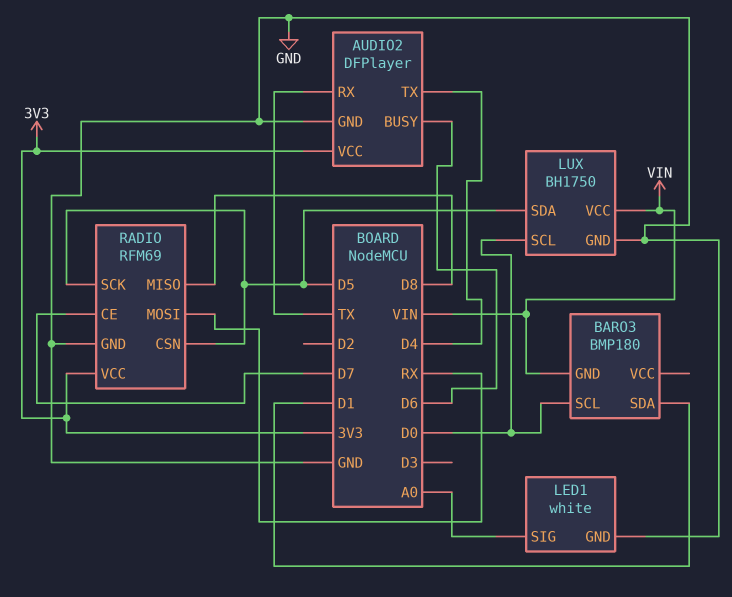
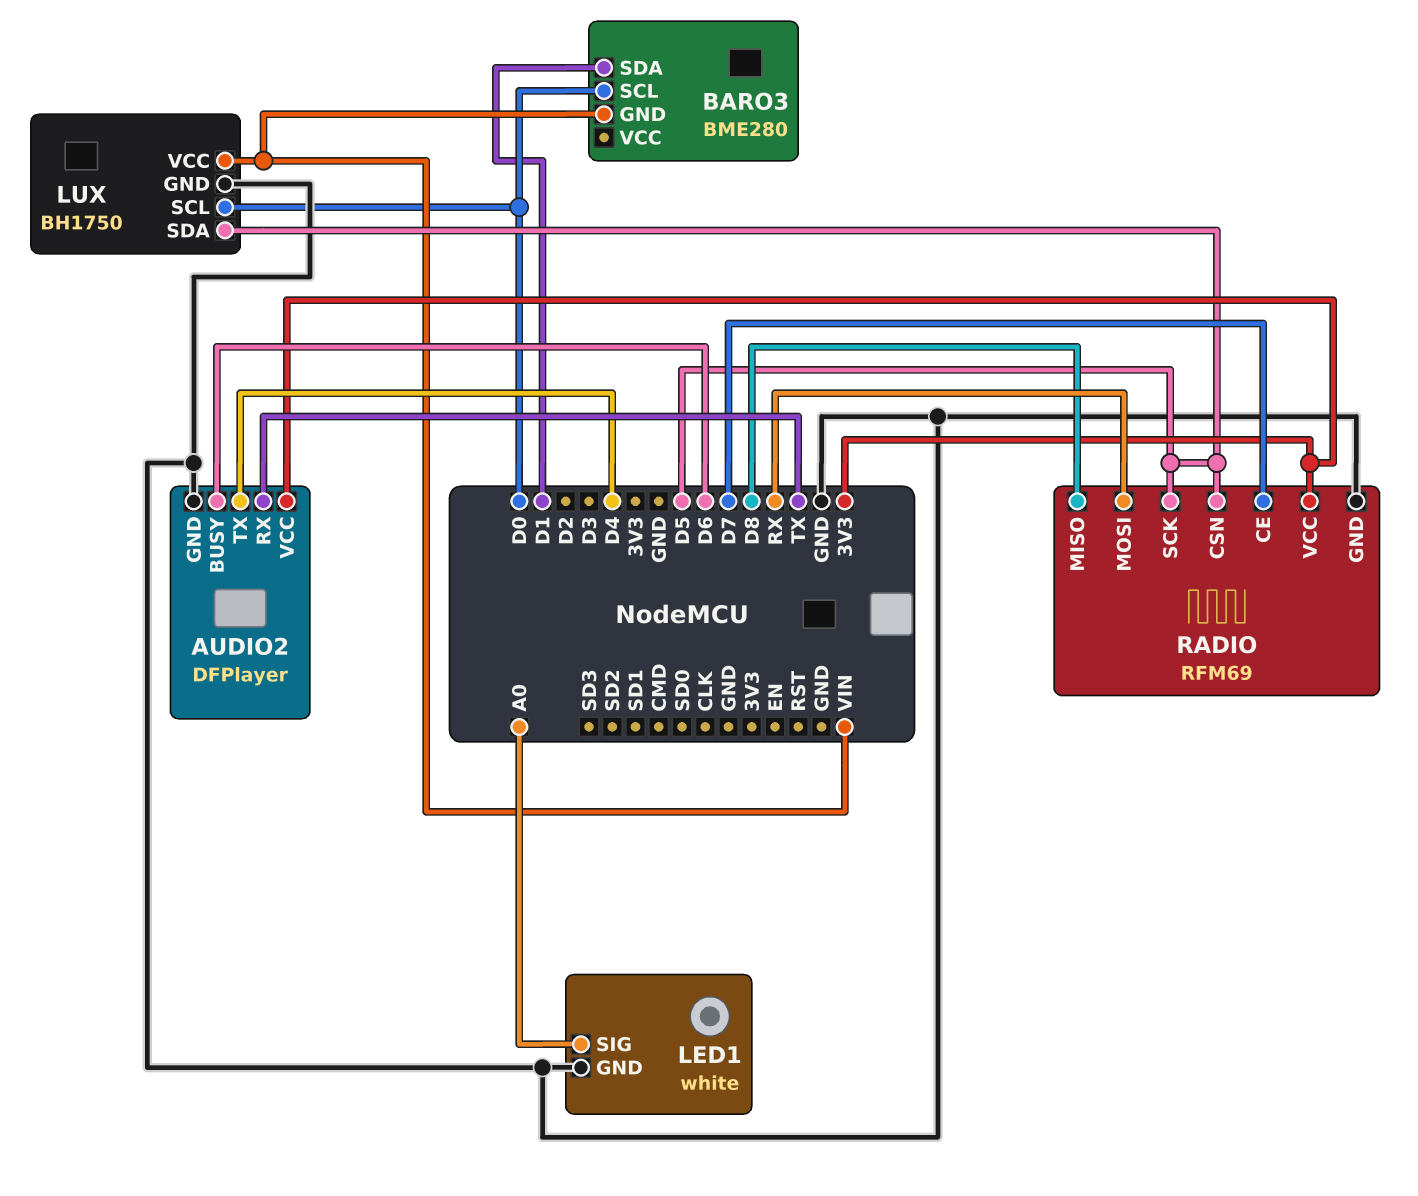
BARO3: BMP180 -> BME280

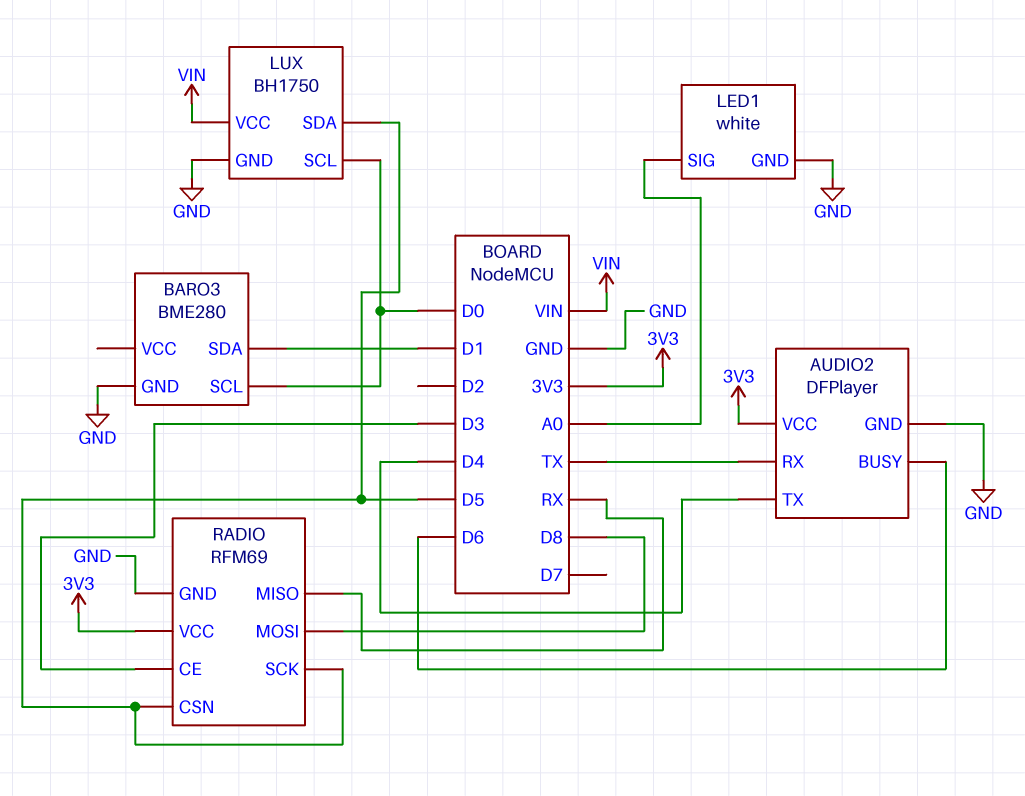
BARO3 pin GND: VIN -> GND
RADIO pin CE: D7 -> D3
RADIO pin MISO: D8 -> RX
RADIO pin MOSI: RX -> D8

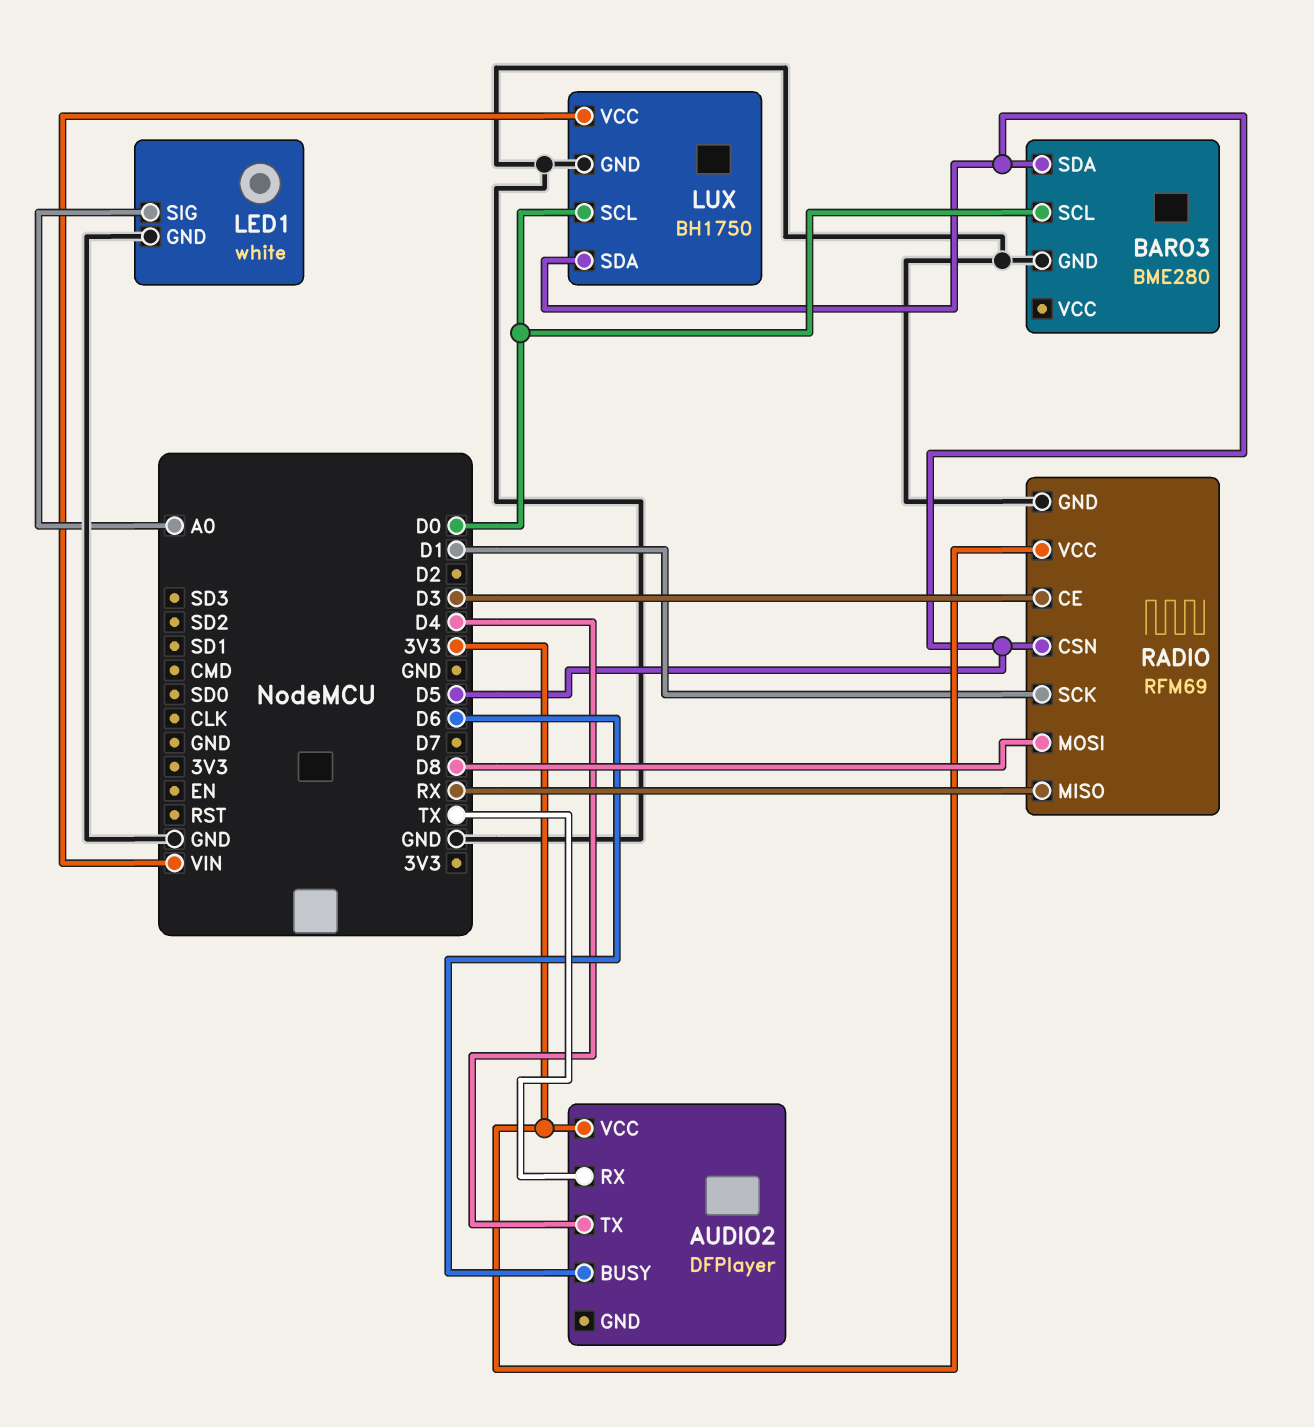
AUDIO2 pin GND: GND -> none
BARO3 pin SDA: D1 -> D5
RADIO pin SCK: D5 -> D1

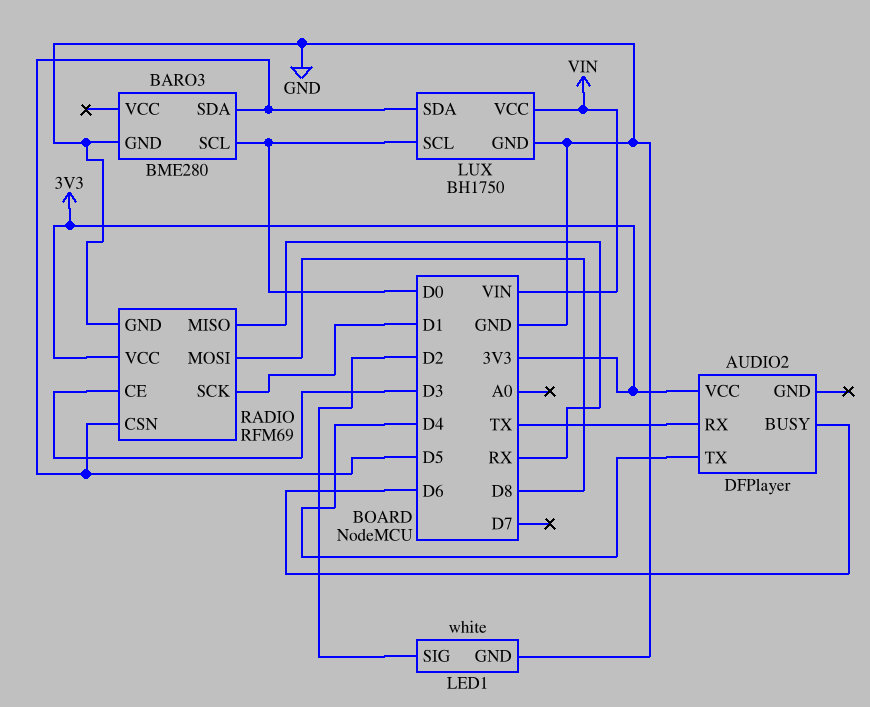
LED1 pin SIG: A0 -> D2

